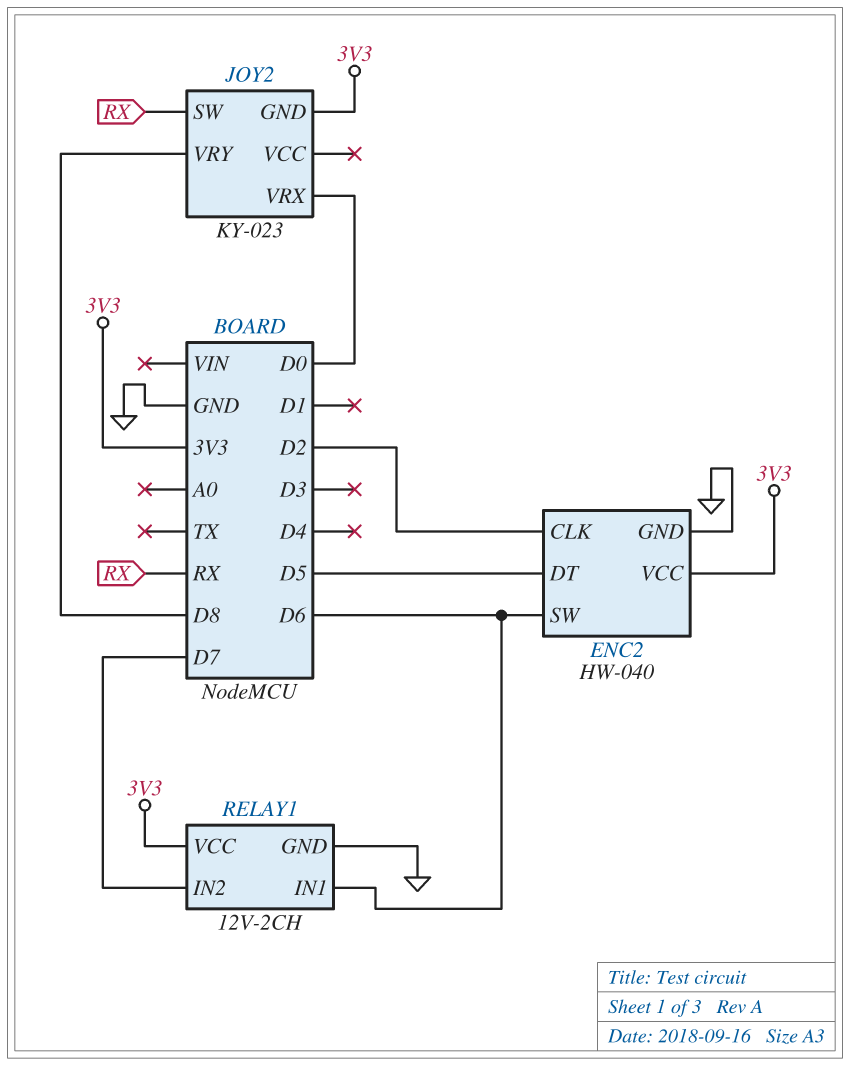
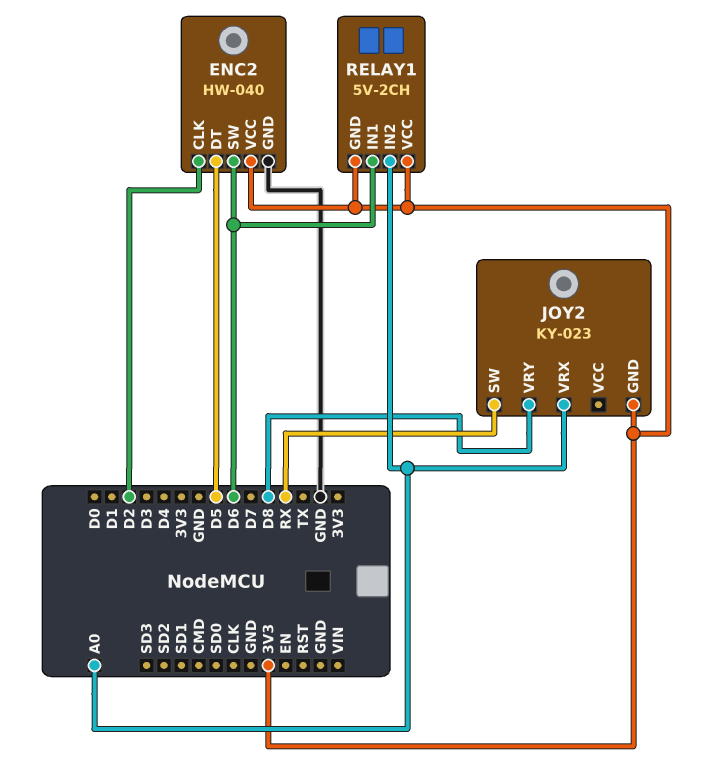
JOY2 pin VRX: D0 -> A0
RELAY1: 12V-2CH -> 5V-2CH
RELAY1 pin GND: GND -> 3V3
RELAY1 pin IN2: D7 -> A0

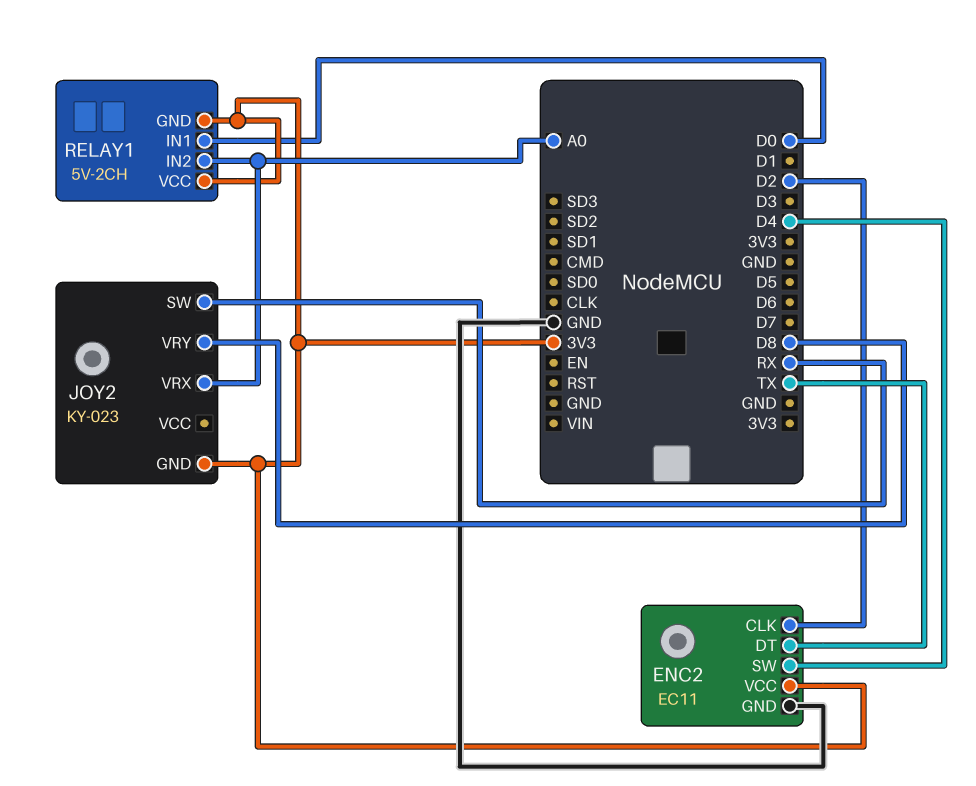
ENC2: HW-040 -> EC11
ENC2 pin DT: D5 -> TX
ENC2 pin SW: D6 -> D4
RELAY1 pin IN1: D6 -> D0

